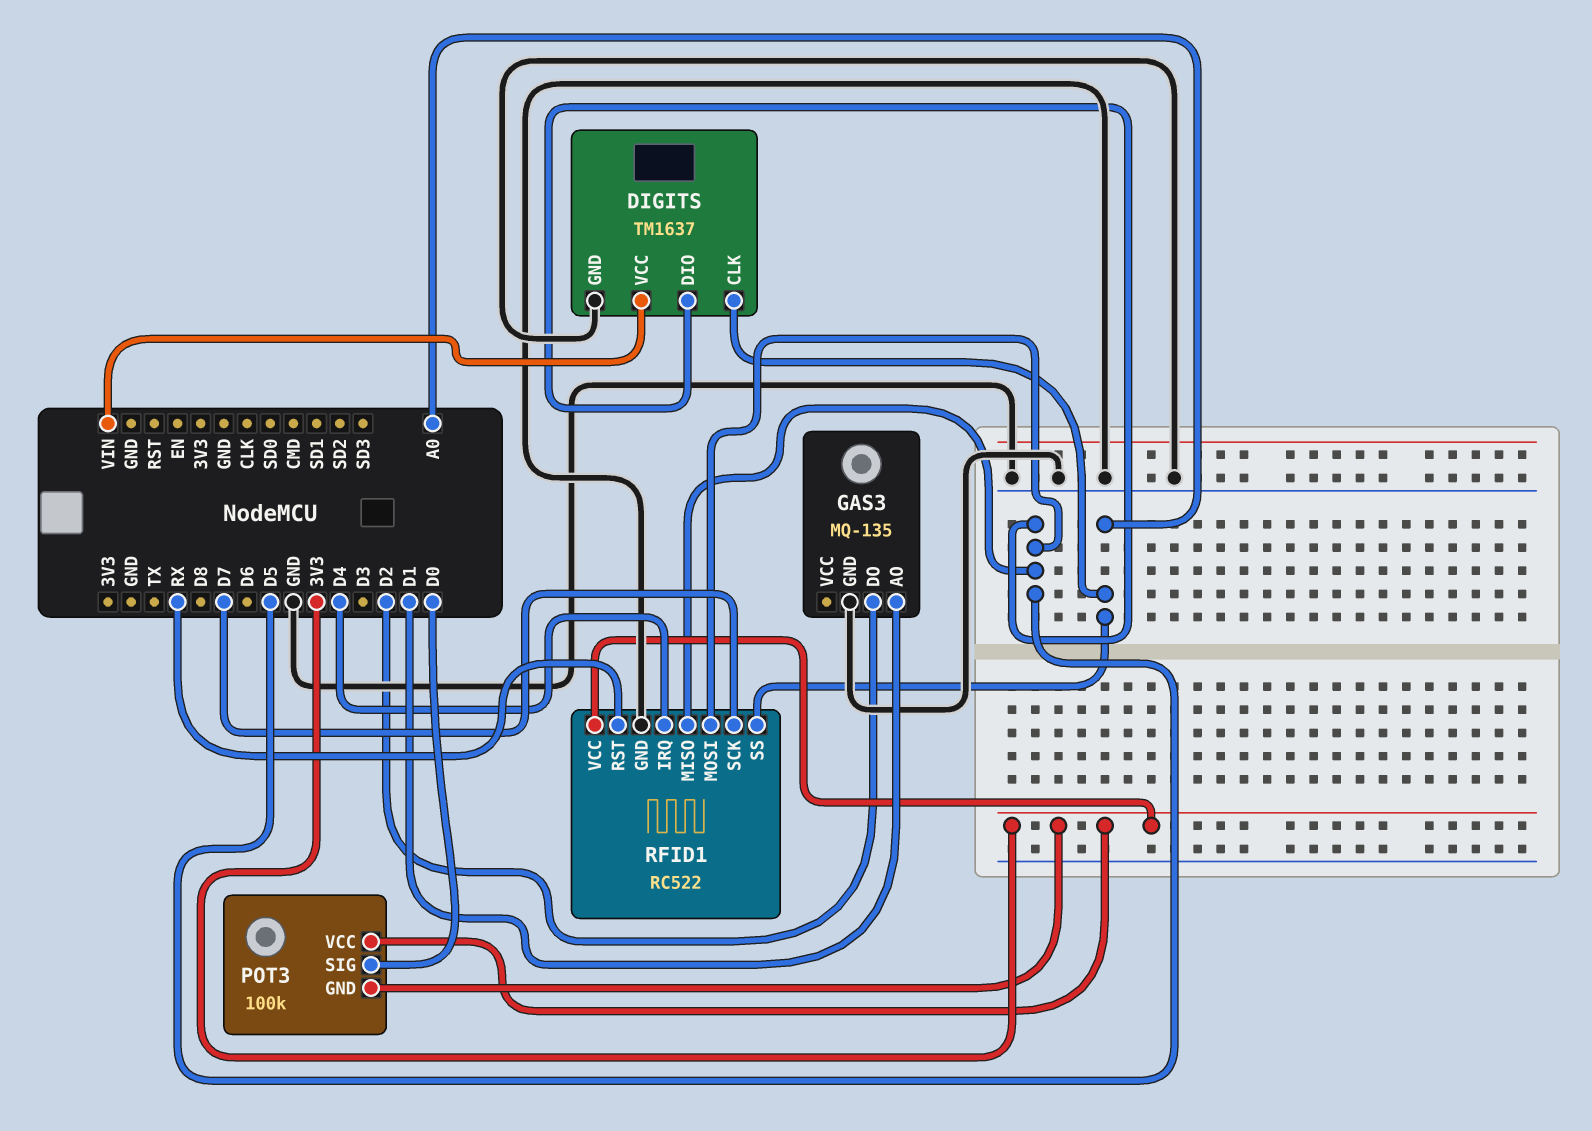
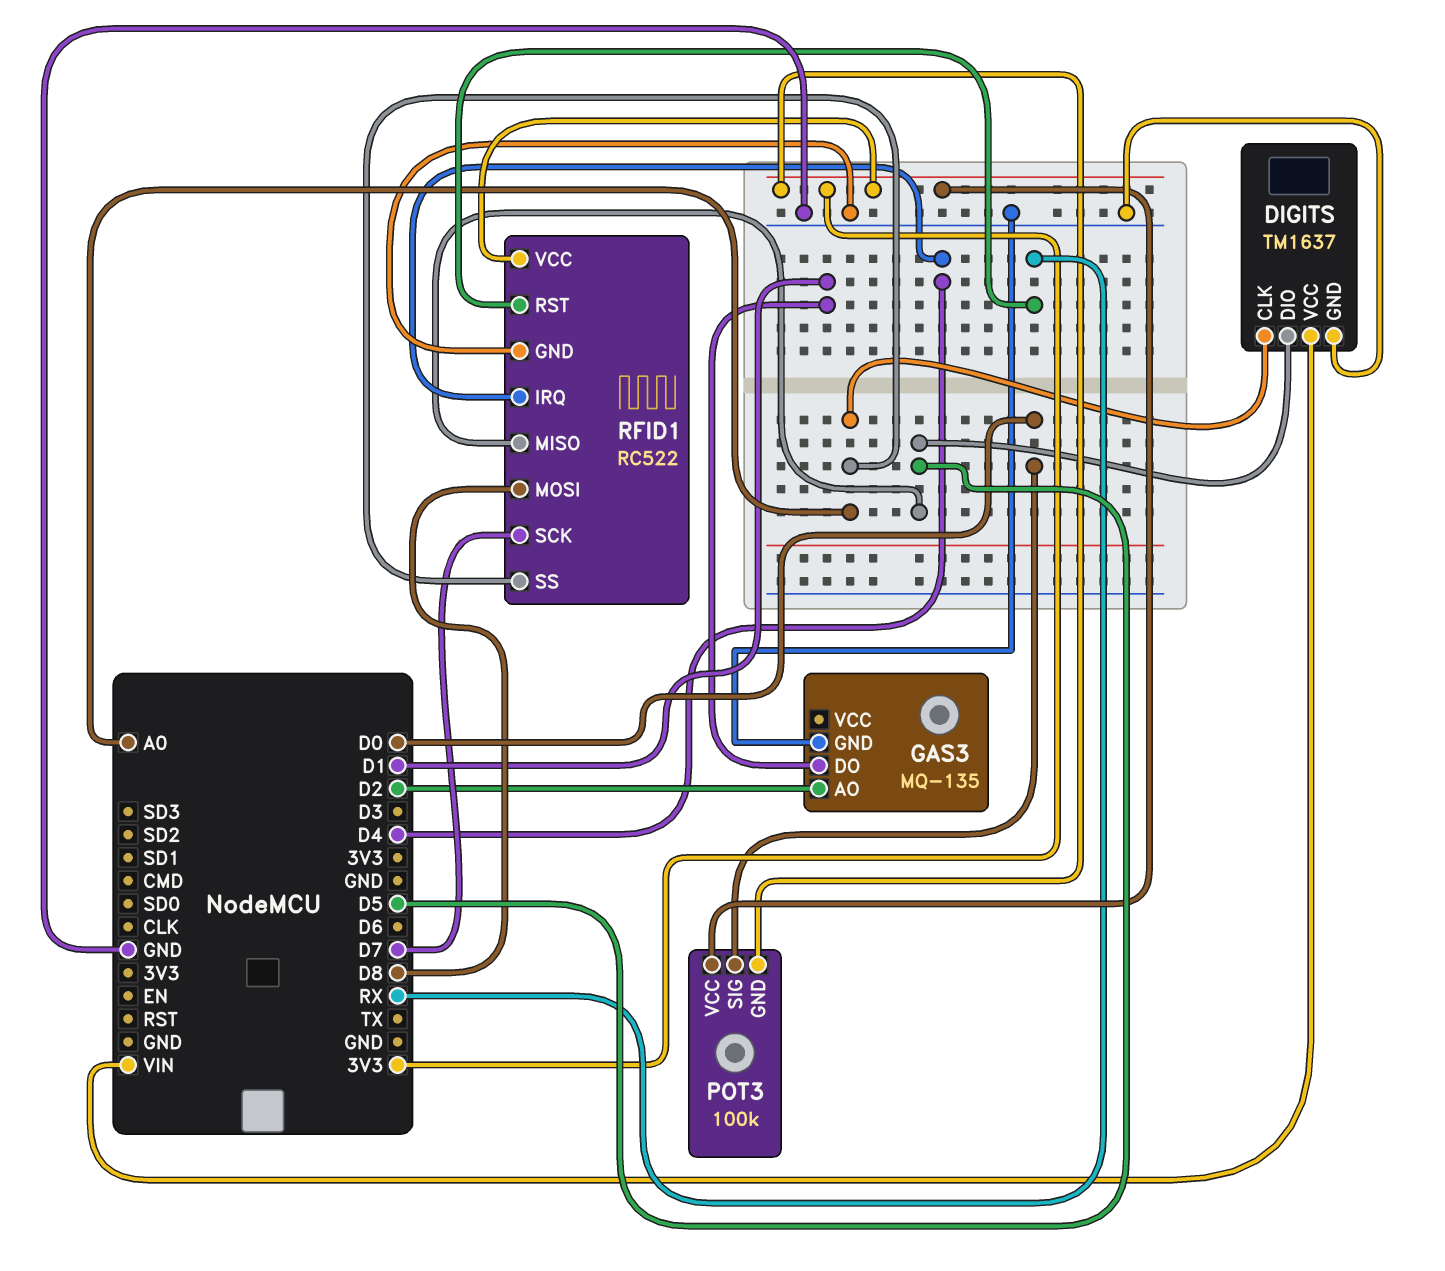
GAS3 pin AO: D1 -> D2
GAS3 pin DO: D2 -> D1
RFID1 pin MOSI: D5 -> D8

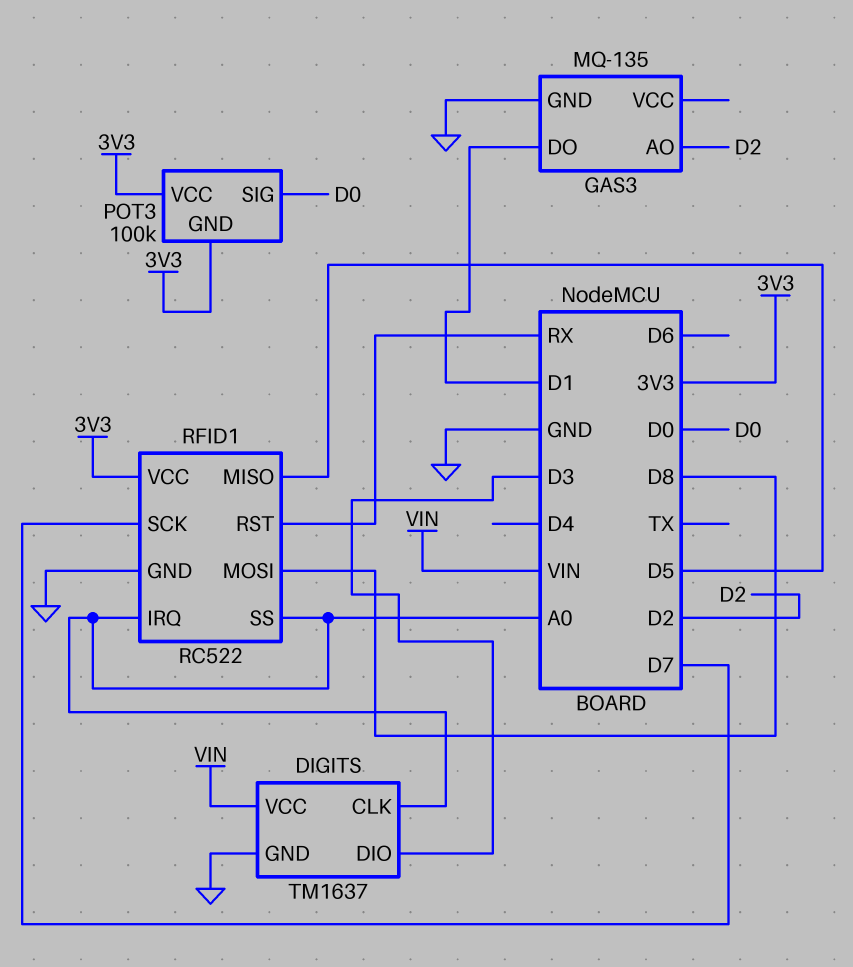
DIGITS pin DIO: D5 -> D3
RFID1 pin IRQ: D4 -> A0

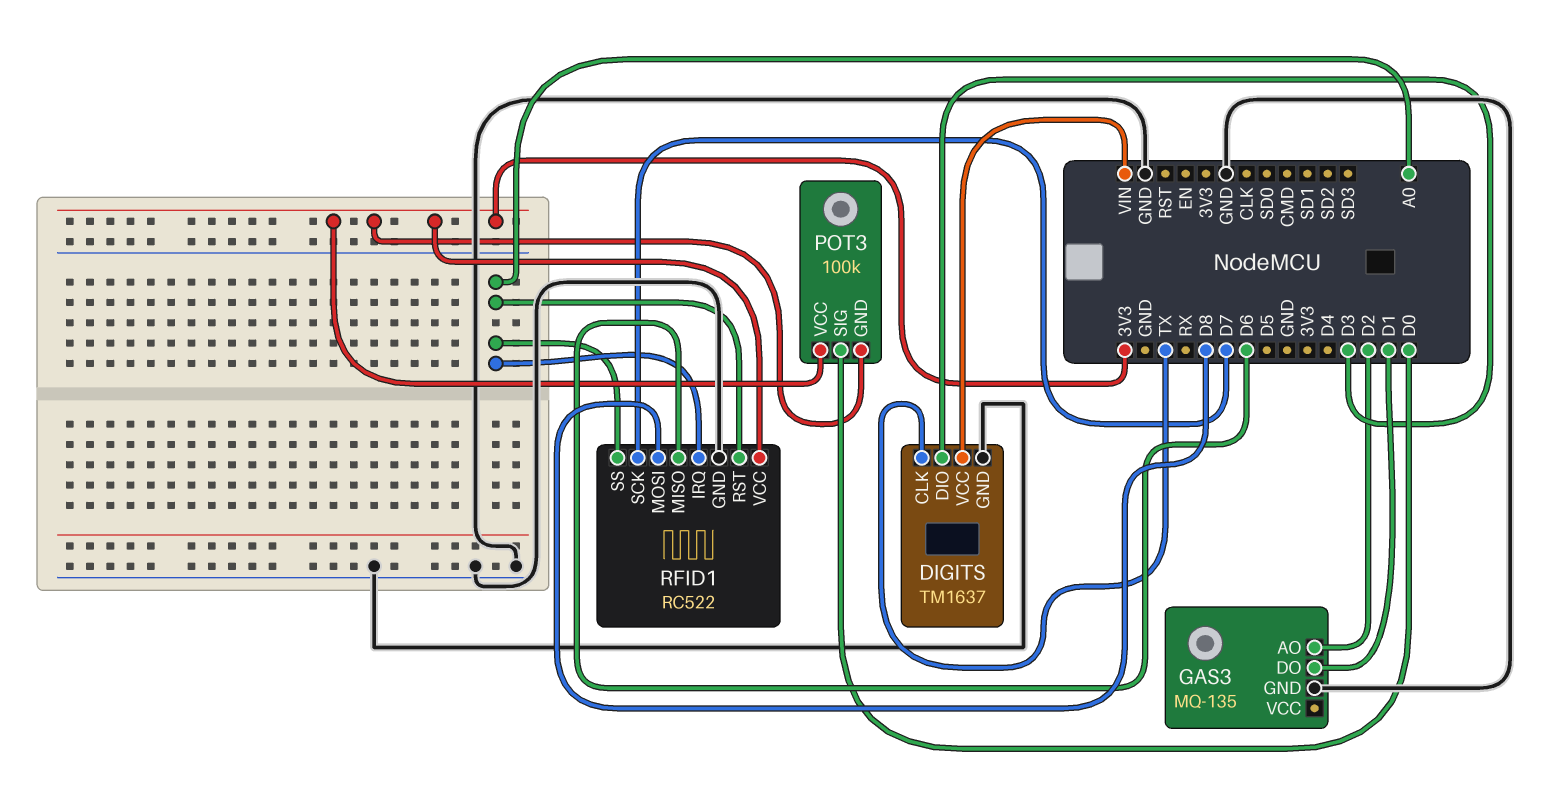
DIGITS pin CLK: A0 -> TX
RFID1 pin MISO: D5 -> D6
RFID1 pin RST: RX -> A0

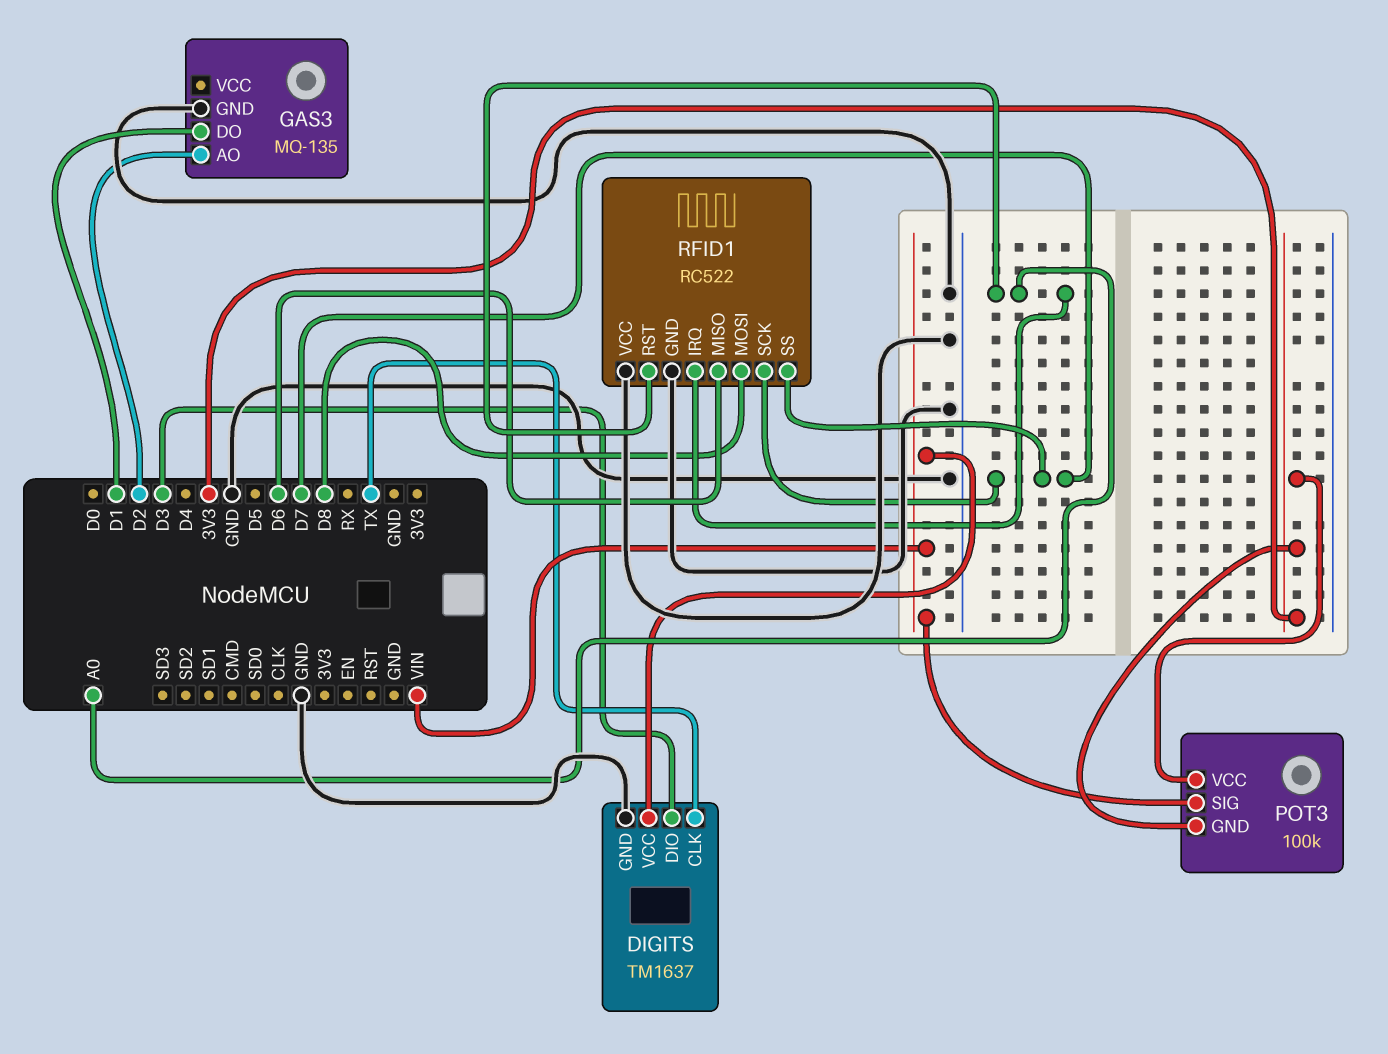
POT3 pin SIG: D0 -> VIN
RFID1 pin SS: A0 -> D7
RFID1 pin VCC: 3V3 -> GND

